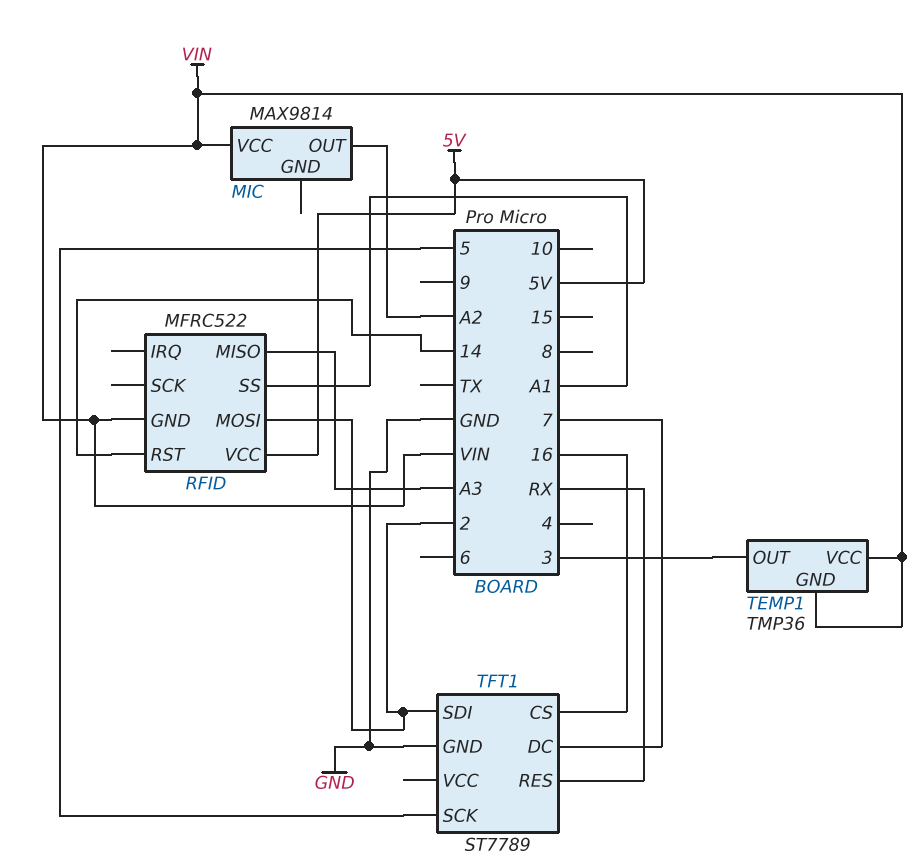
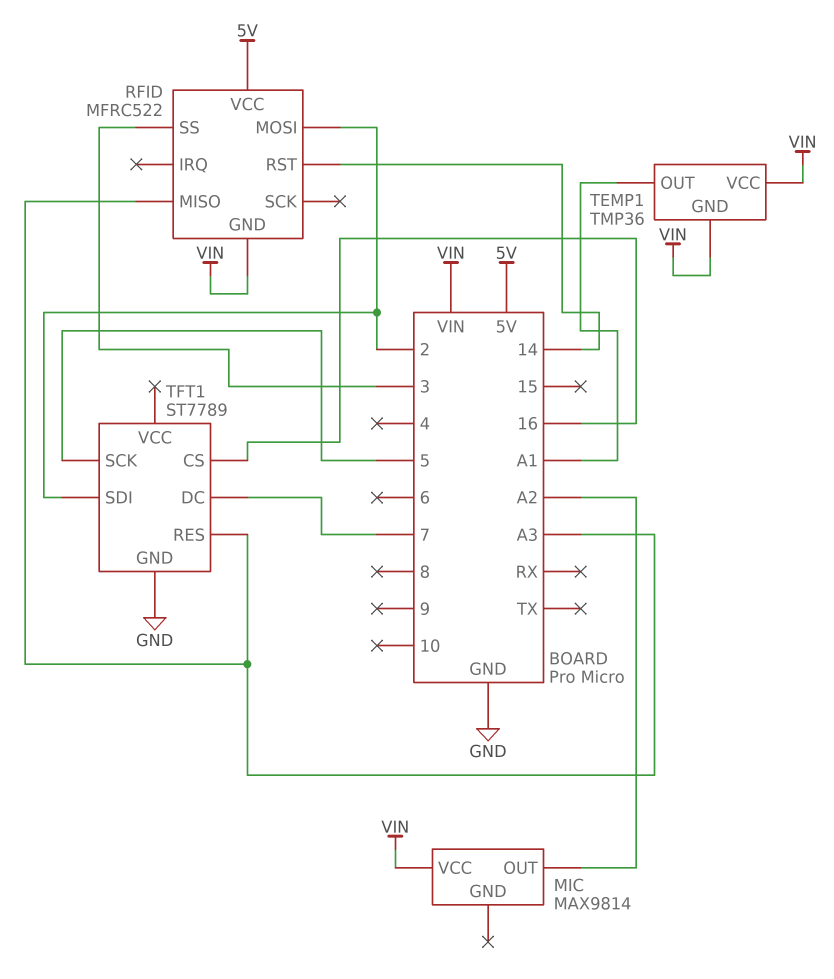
RFID pin SS: A1 -> 3
TEMP1 pin OUT: 3 -> A1
TFT1 pin RES: RX -> A3

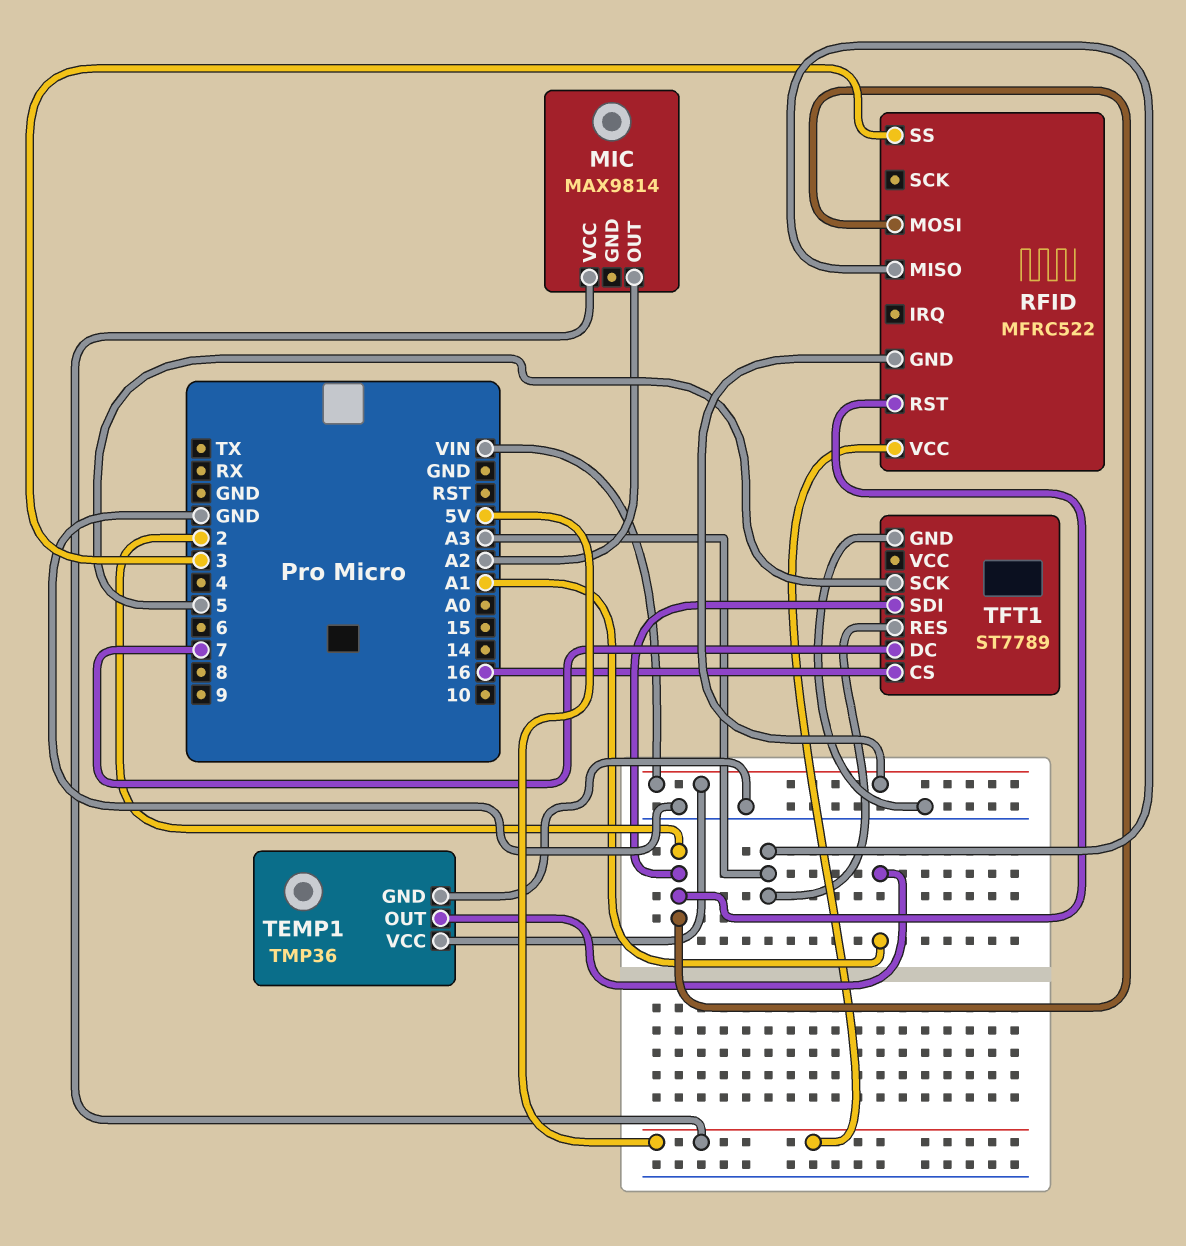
MIC pin VCC: VIN -> 5V
RFID pin RST: 14 -> 2
TEMP1 pin GND: VIN -> GND

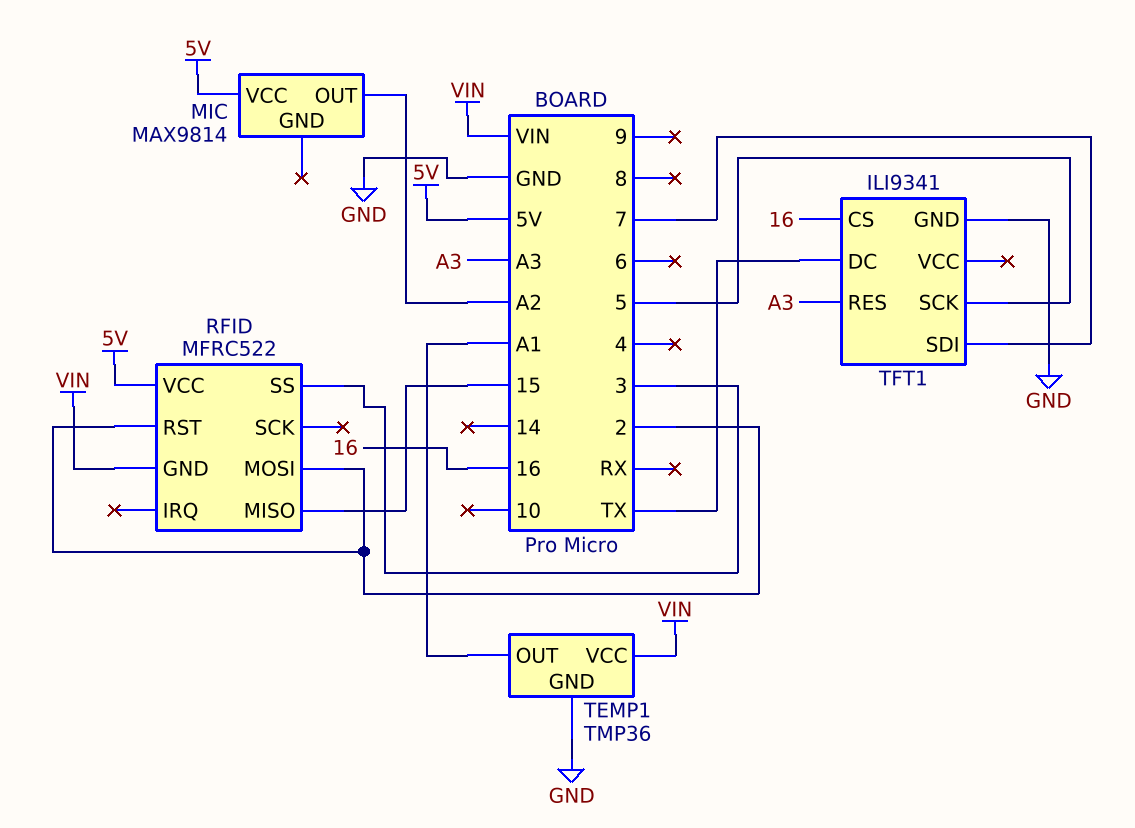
RFID pin MISO: A3 -> 15
TFT1: ST7789 -> ILI9341
TFT1 pin DC: 7 -> TX
TFT1 pin SDI: 2 -> 7

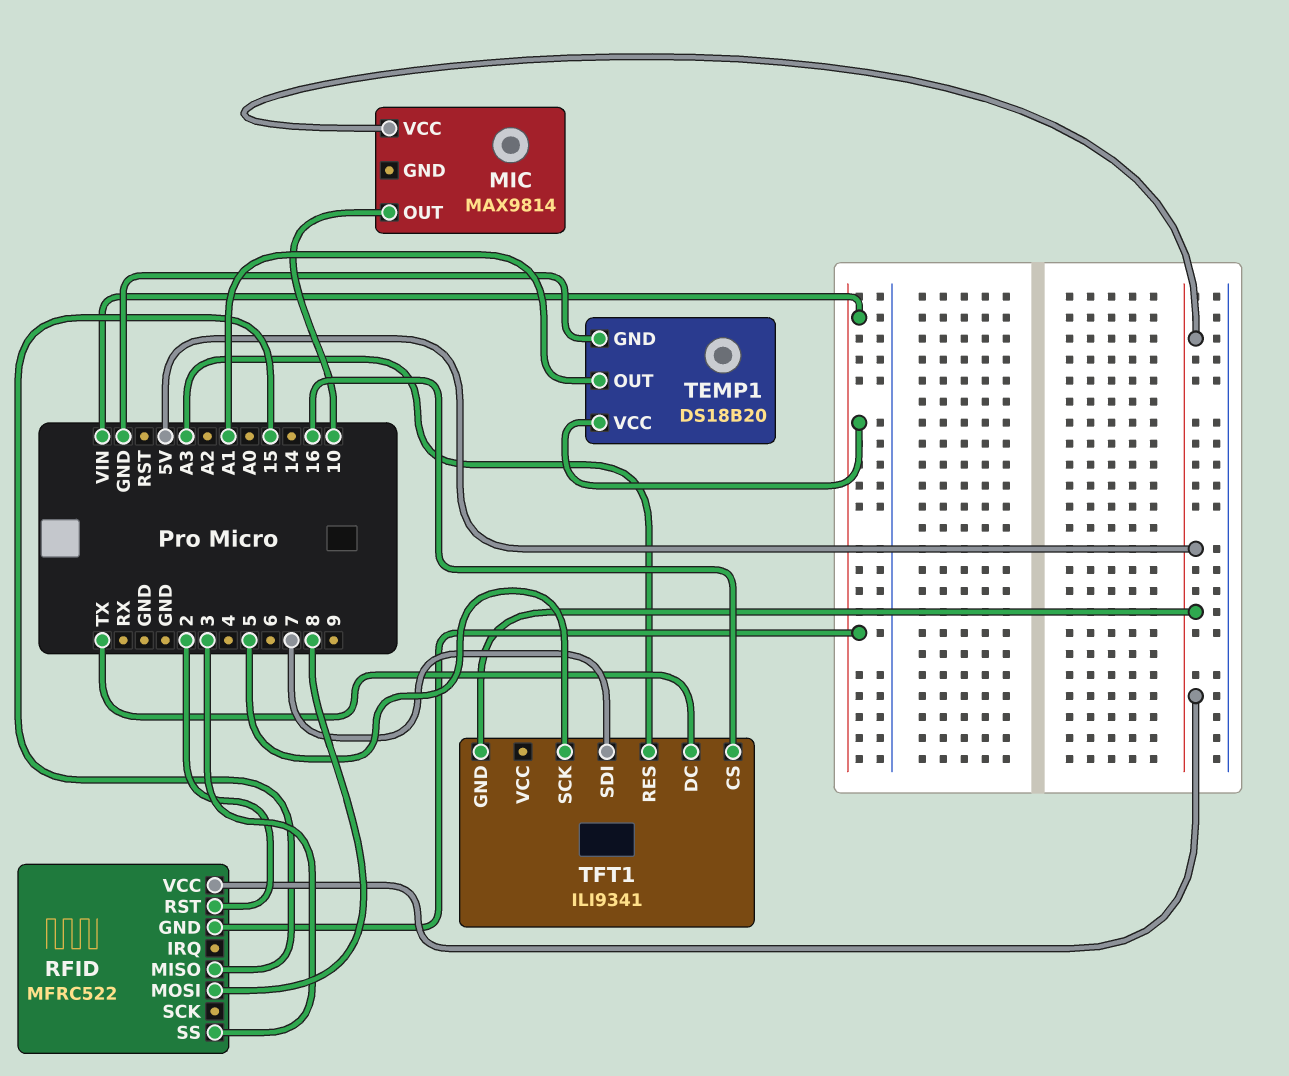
MIC pin OUT: A2 -> 10
RFID pin MOSI: 2 -> 8
TEMP1: TMP36 -> DS18B20
TFT1 pin GND: GND -> 5V

